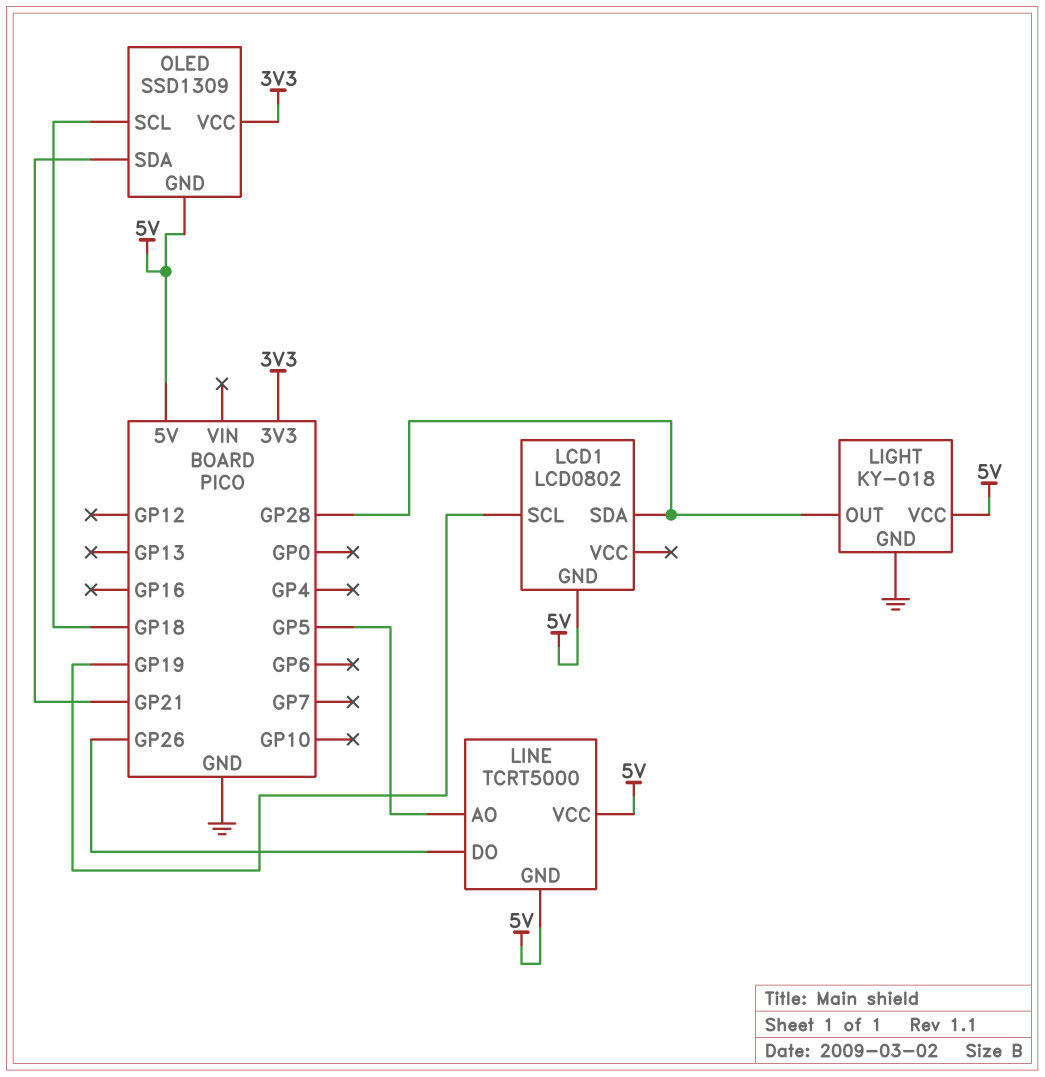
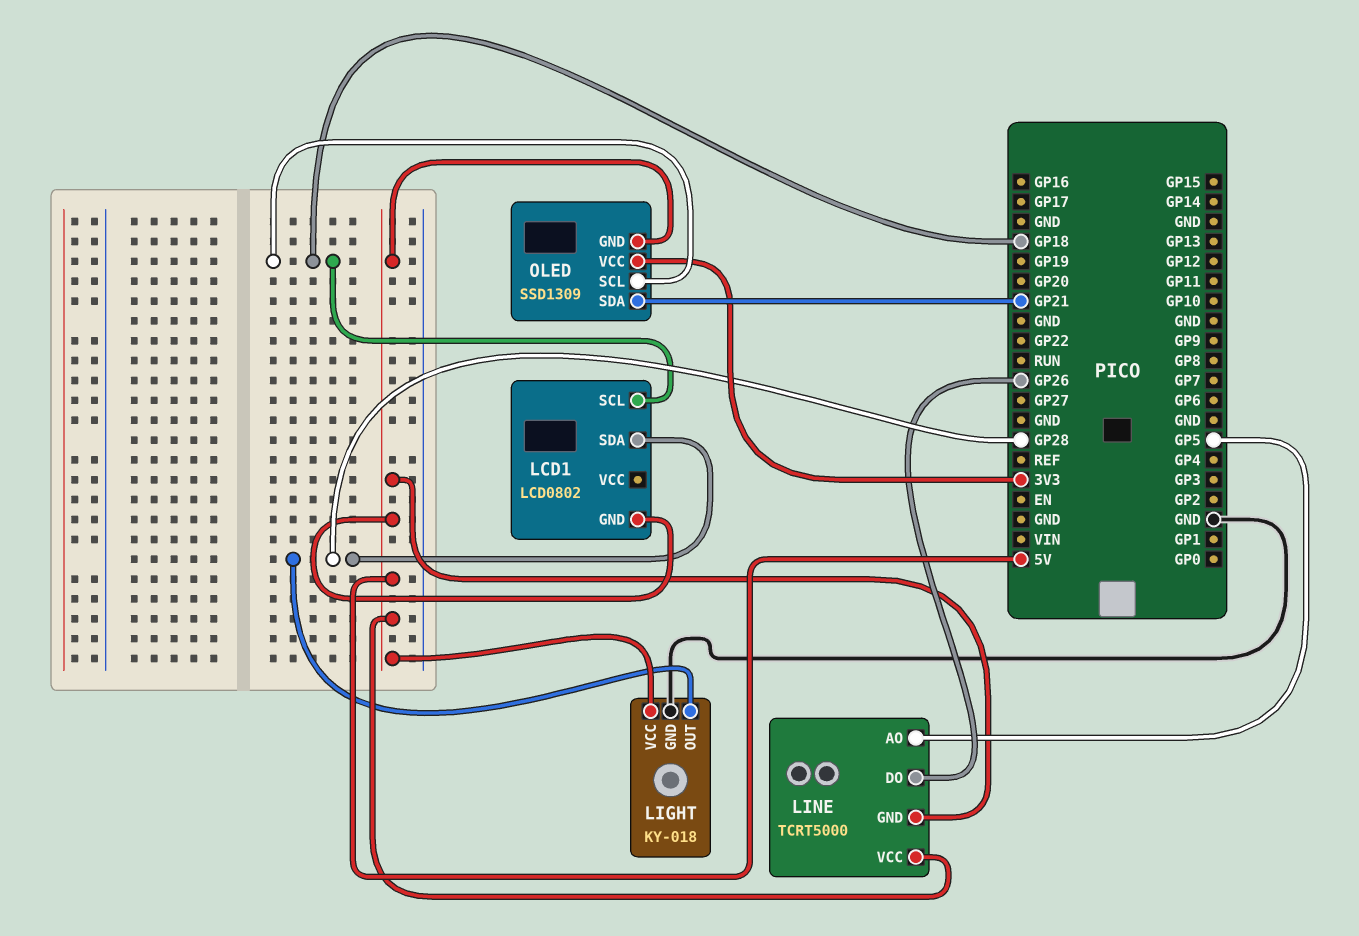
LCD1 pin SCL: GP19 -> GP18

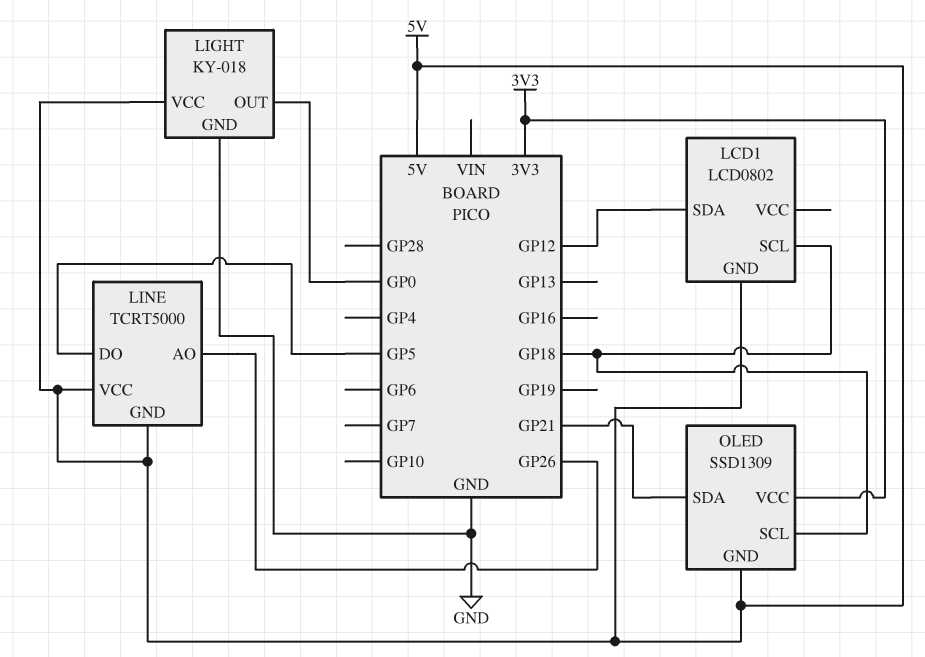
LCD1 pin SDA: GP28 -> GP12
LIGHT pin OUT: GP28 -> GP0
LINE pin AO: GP5 -> GP26
LINE pin DO: GP26 -> GP5

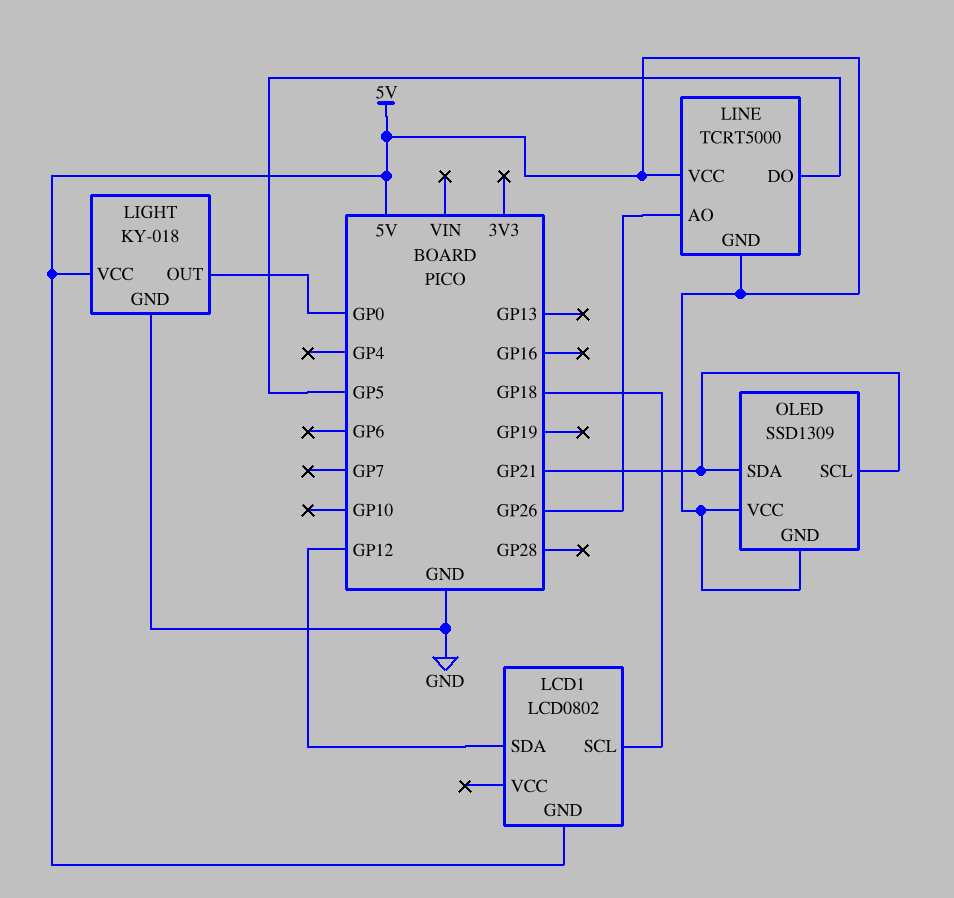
OLED pin SCL: GP18 -> GP21
OLED pin VCC: 3V3 -> 5V

